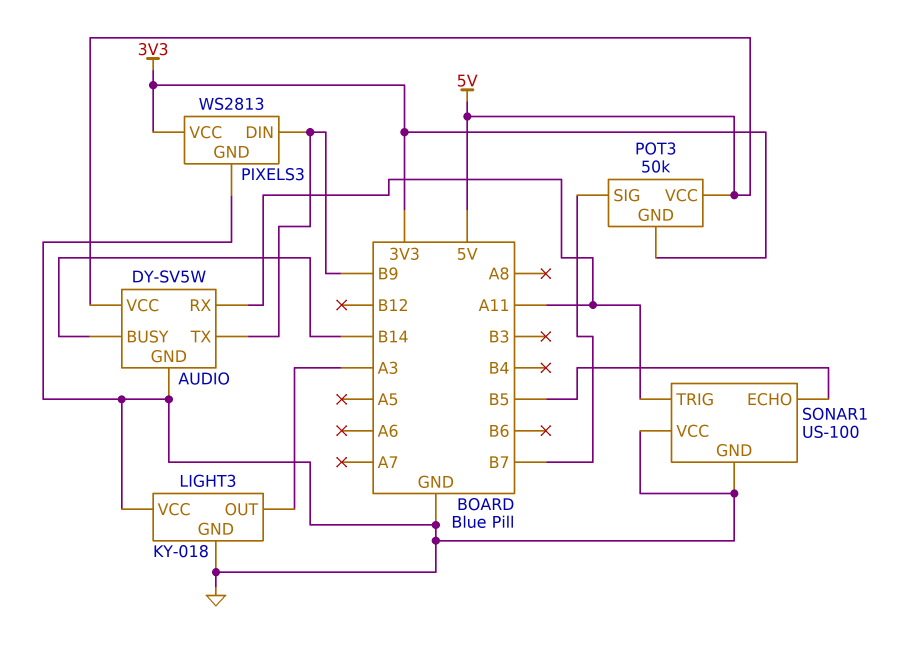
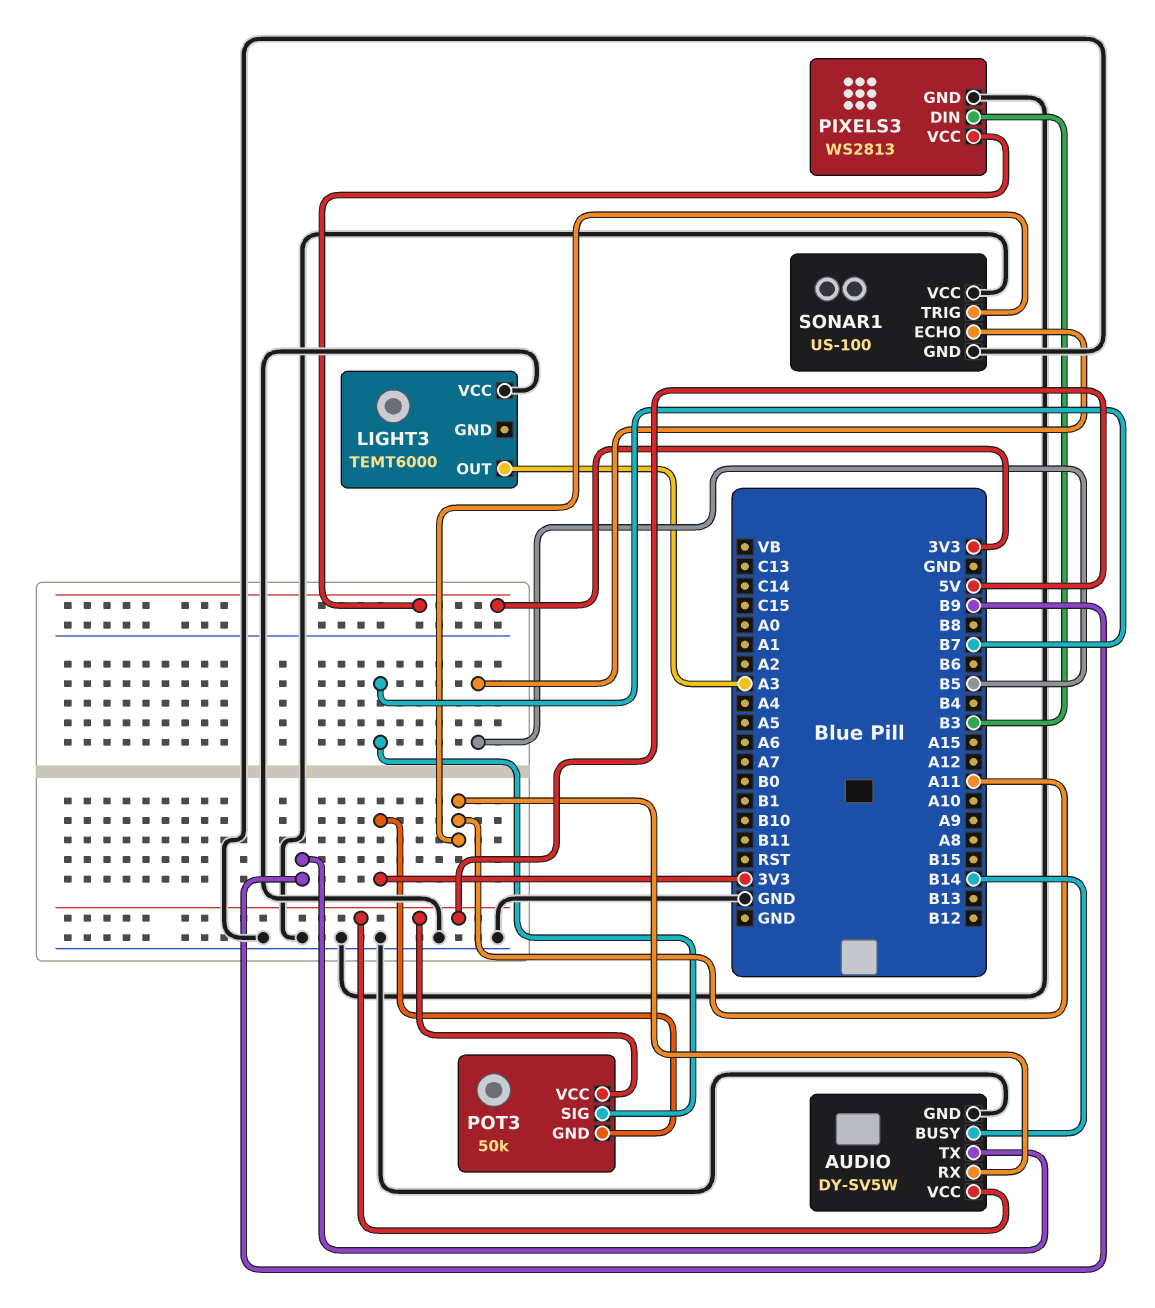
LIGHT3: KY-018 -> TEMT6000
LIGHT3 pin GND: GND -> none
PIXELS3 pin DIN: B9 -> B3

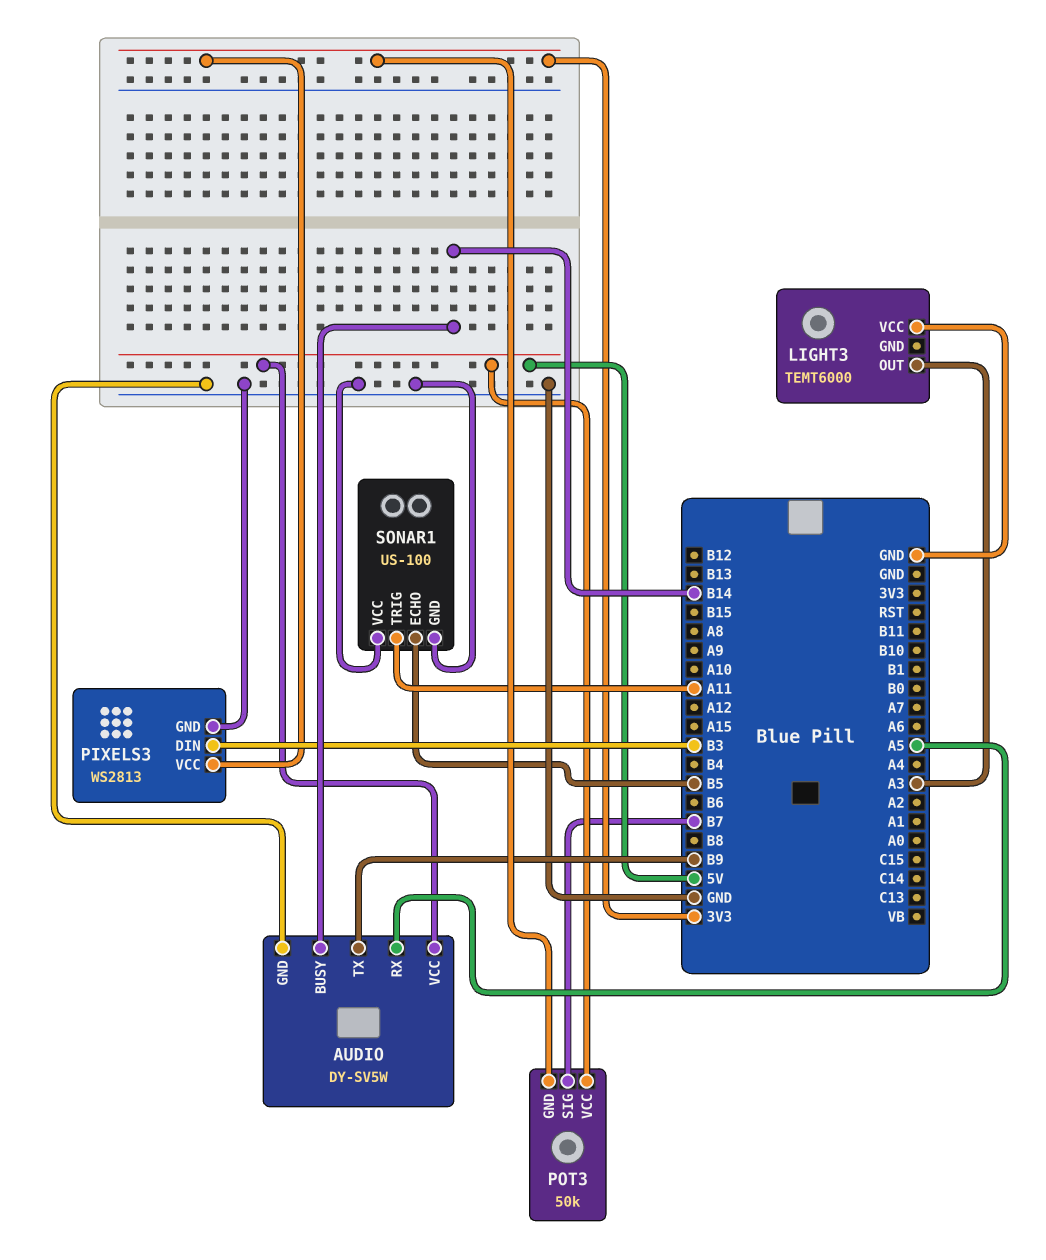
AUDIO pin RX: A11 -> A5

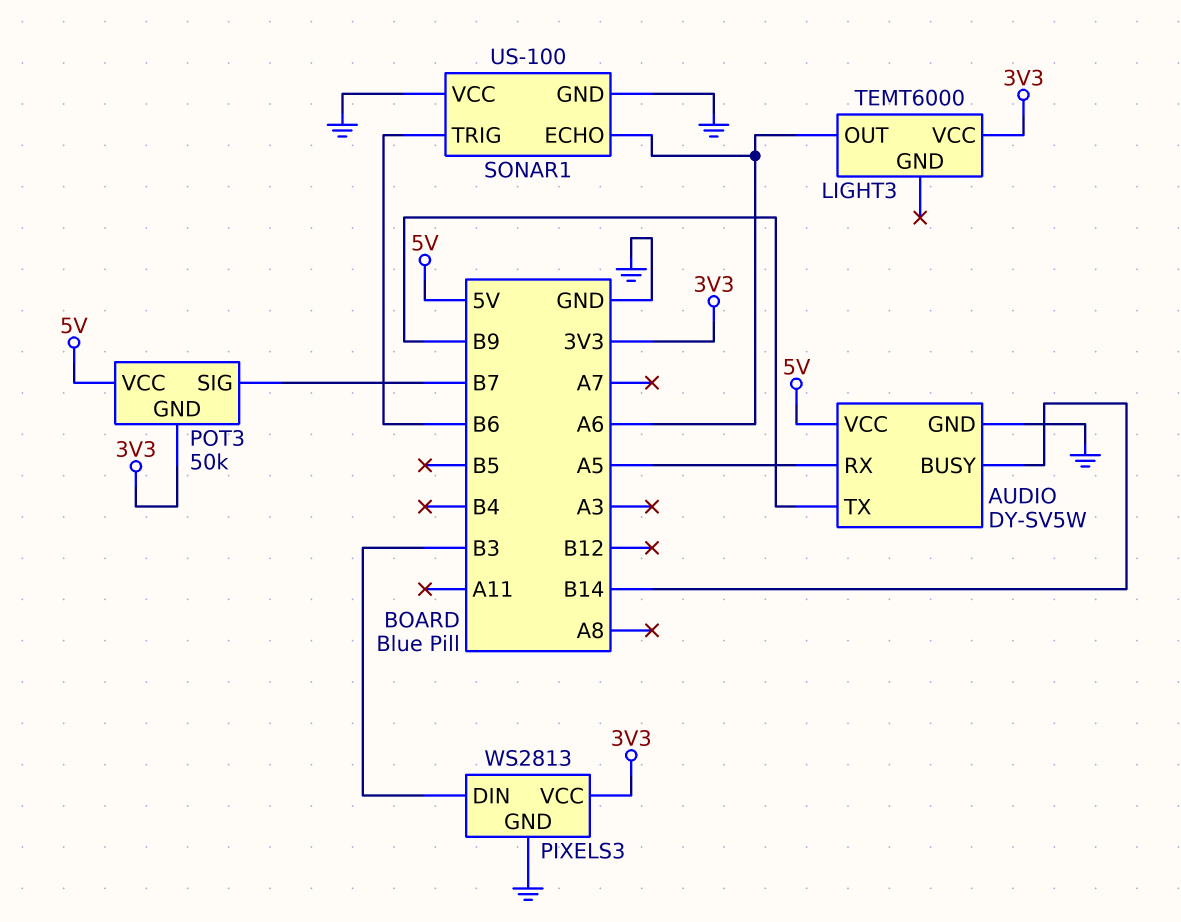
LIGHT3 pin OUT: A3 -> A6
LIGHT3 pin VCC: GND -> 3V3
SONAR1 pin ECHO: B5 -> A6
SONAR1 pin TRIG: A11 -> B6

